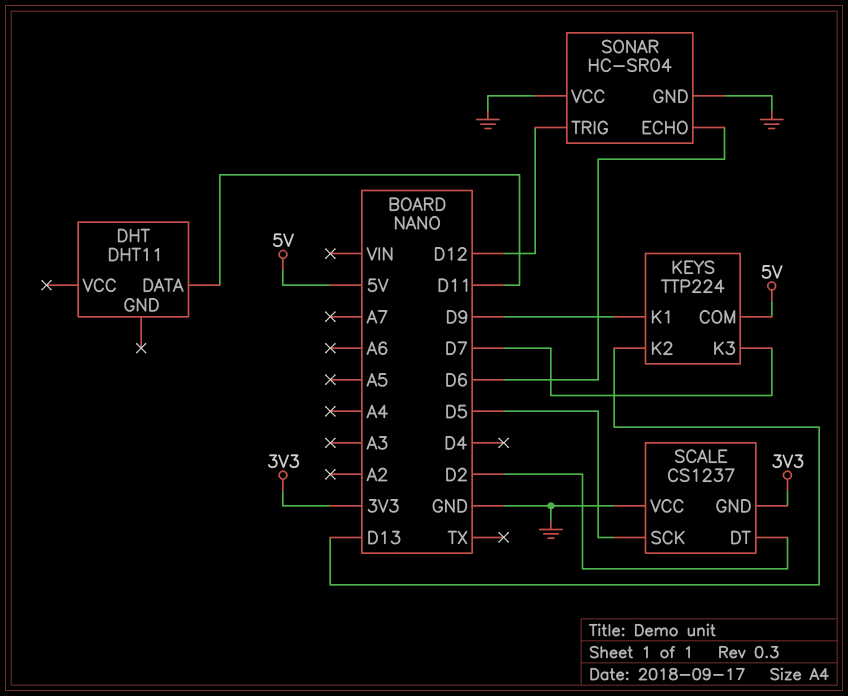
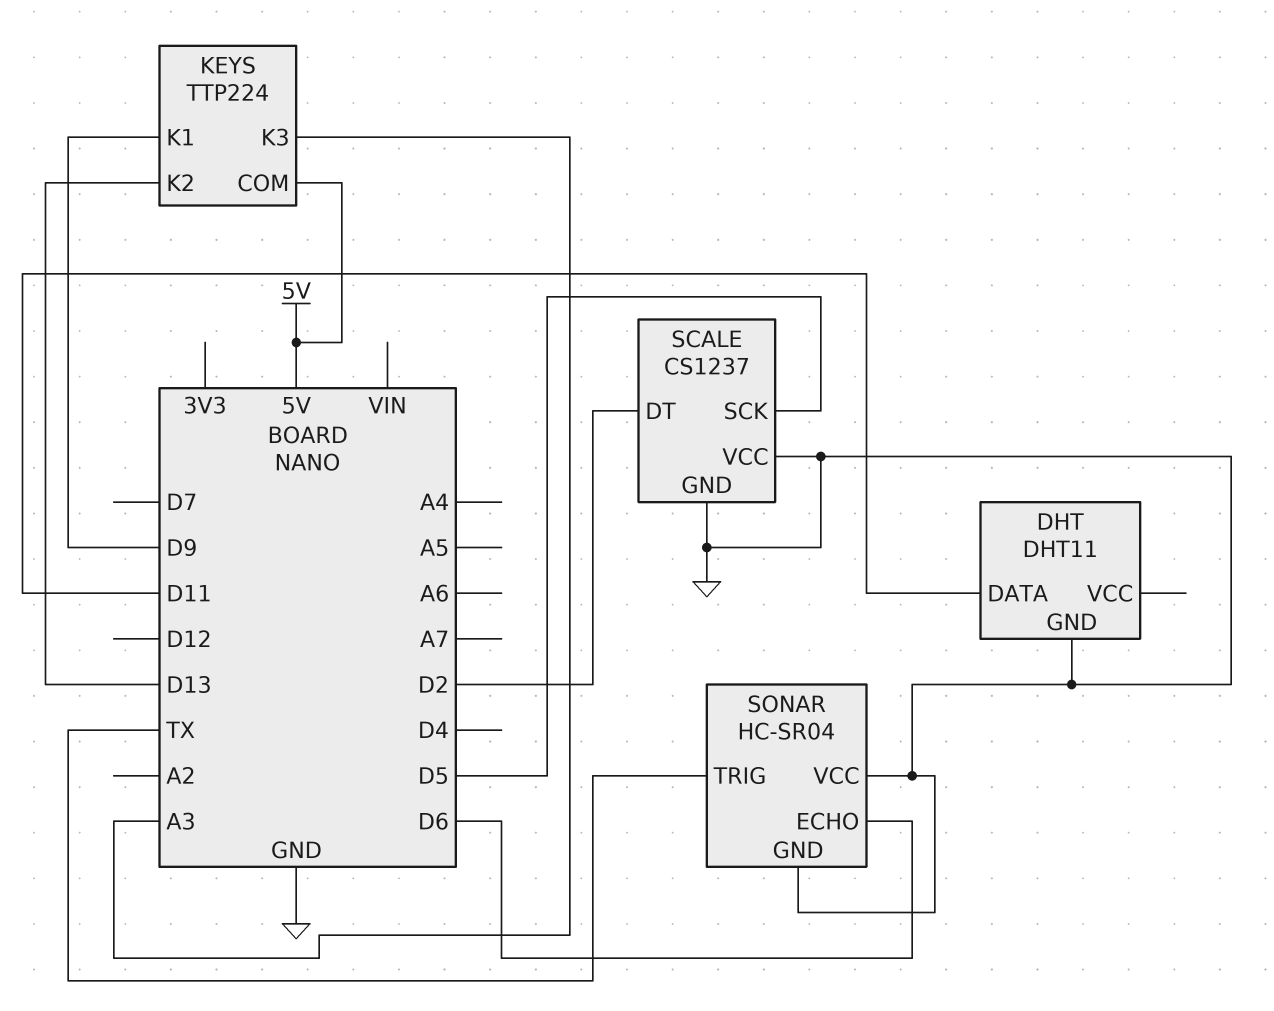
DHT pin GND: none -> GND
KEYS pin K3: D7 -> A3
SCALE pin GND: 3V3 -> GND
SONAR pin TRIG: D12 -> TX

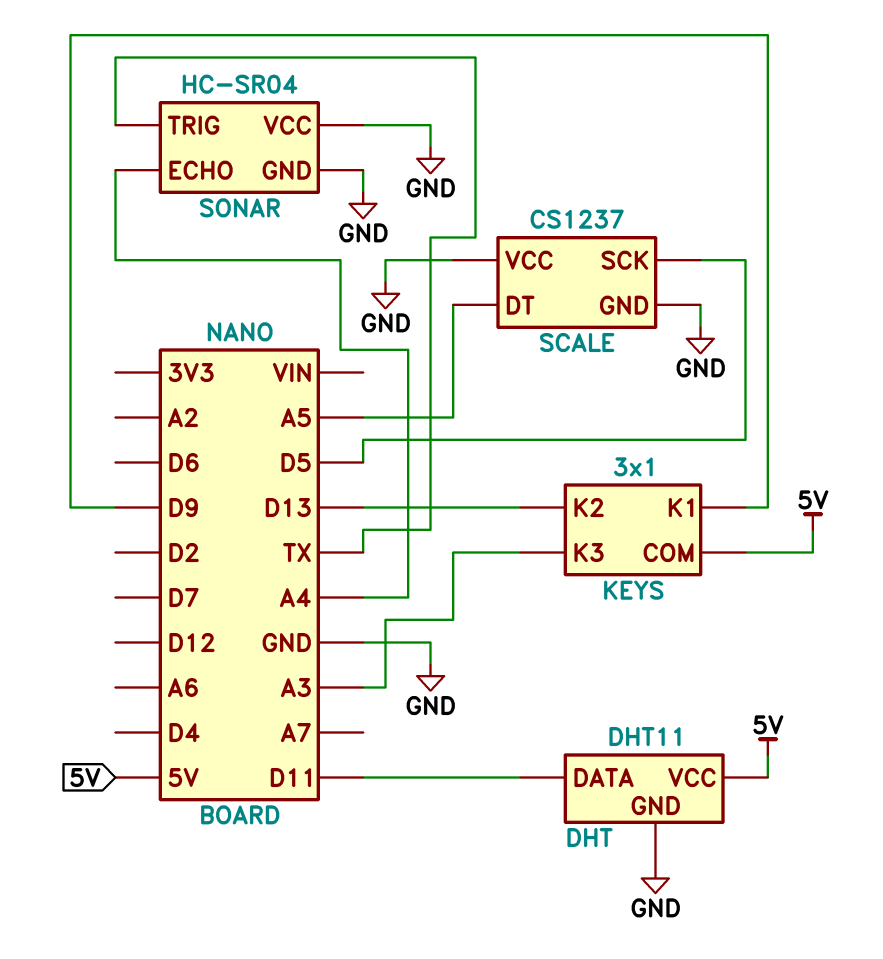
DHT pin VCC: none -> 5V
KEYS: TTP224 -> 3x1
SCALE pin DT: D2 -> A5
SONAR pin ECHO: D6 -> A4

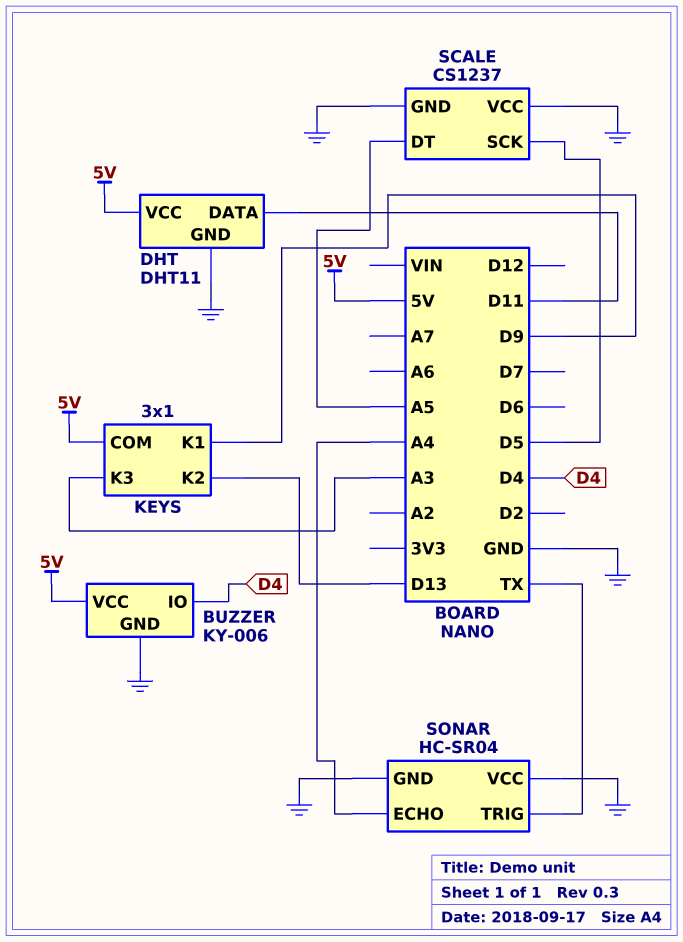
BUZZER: none -> KY-006
BUZZER pin GND: none -> GND
BUZZER pin IO: none -> D4
BUZZER pin VCC: none -> 5V

